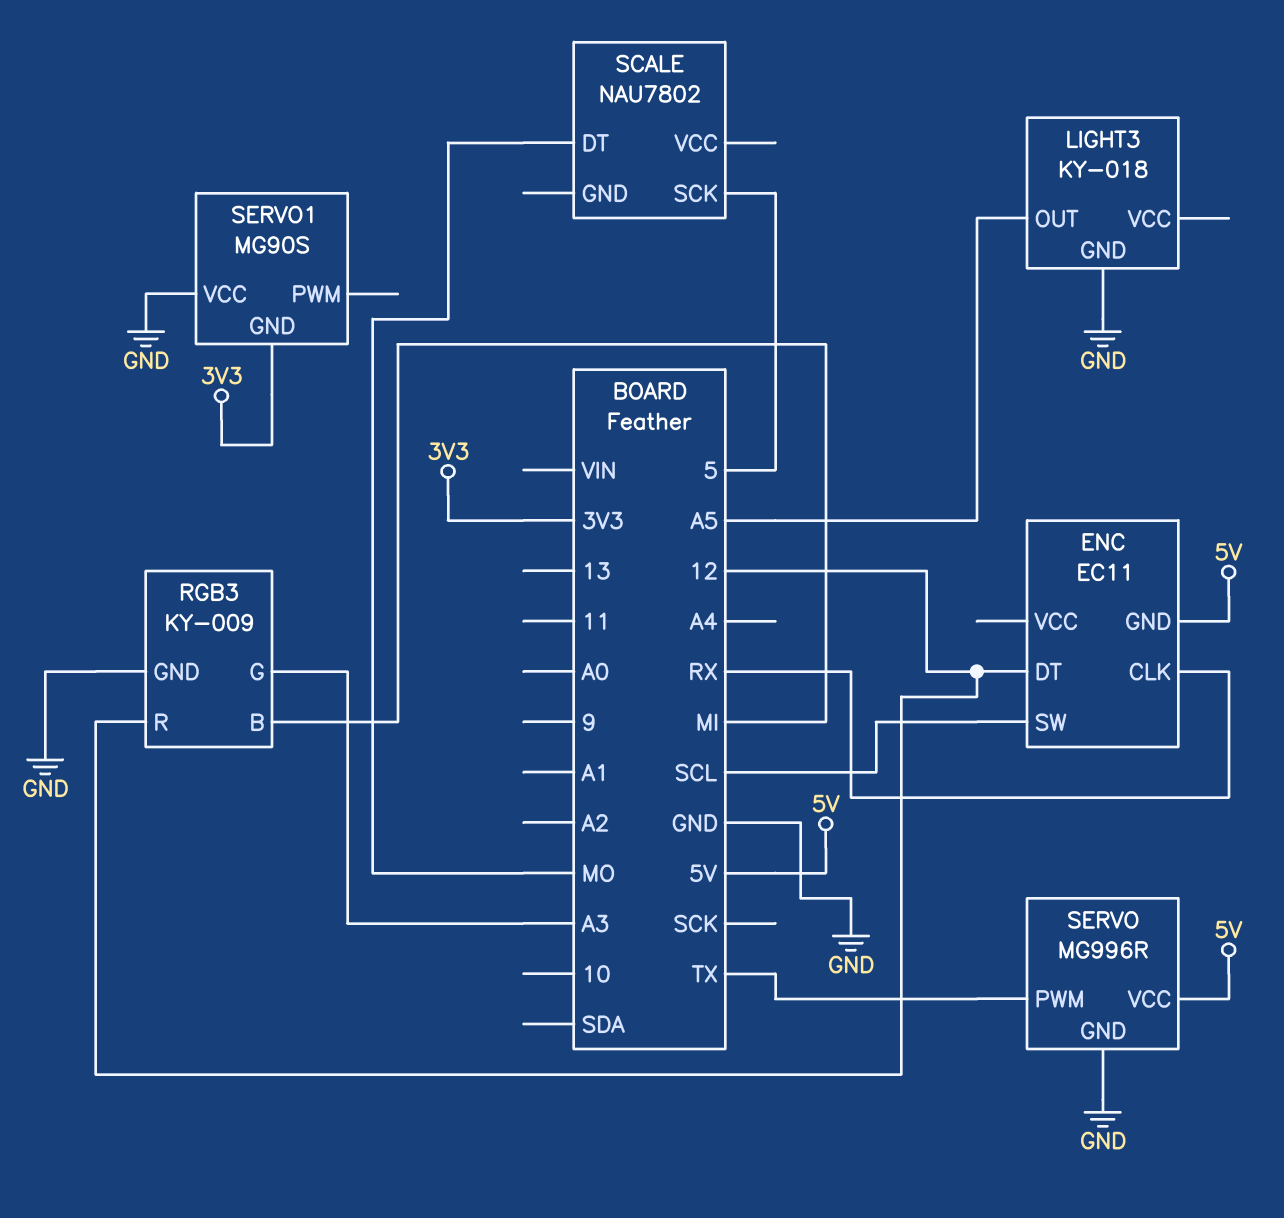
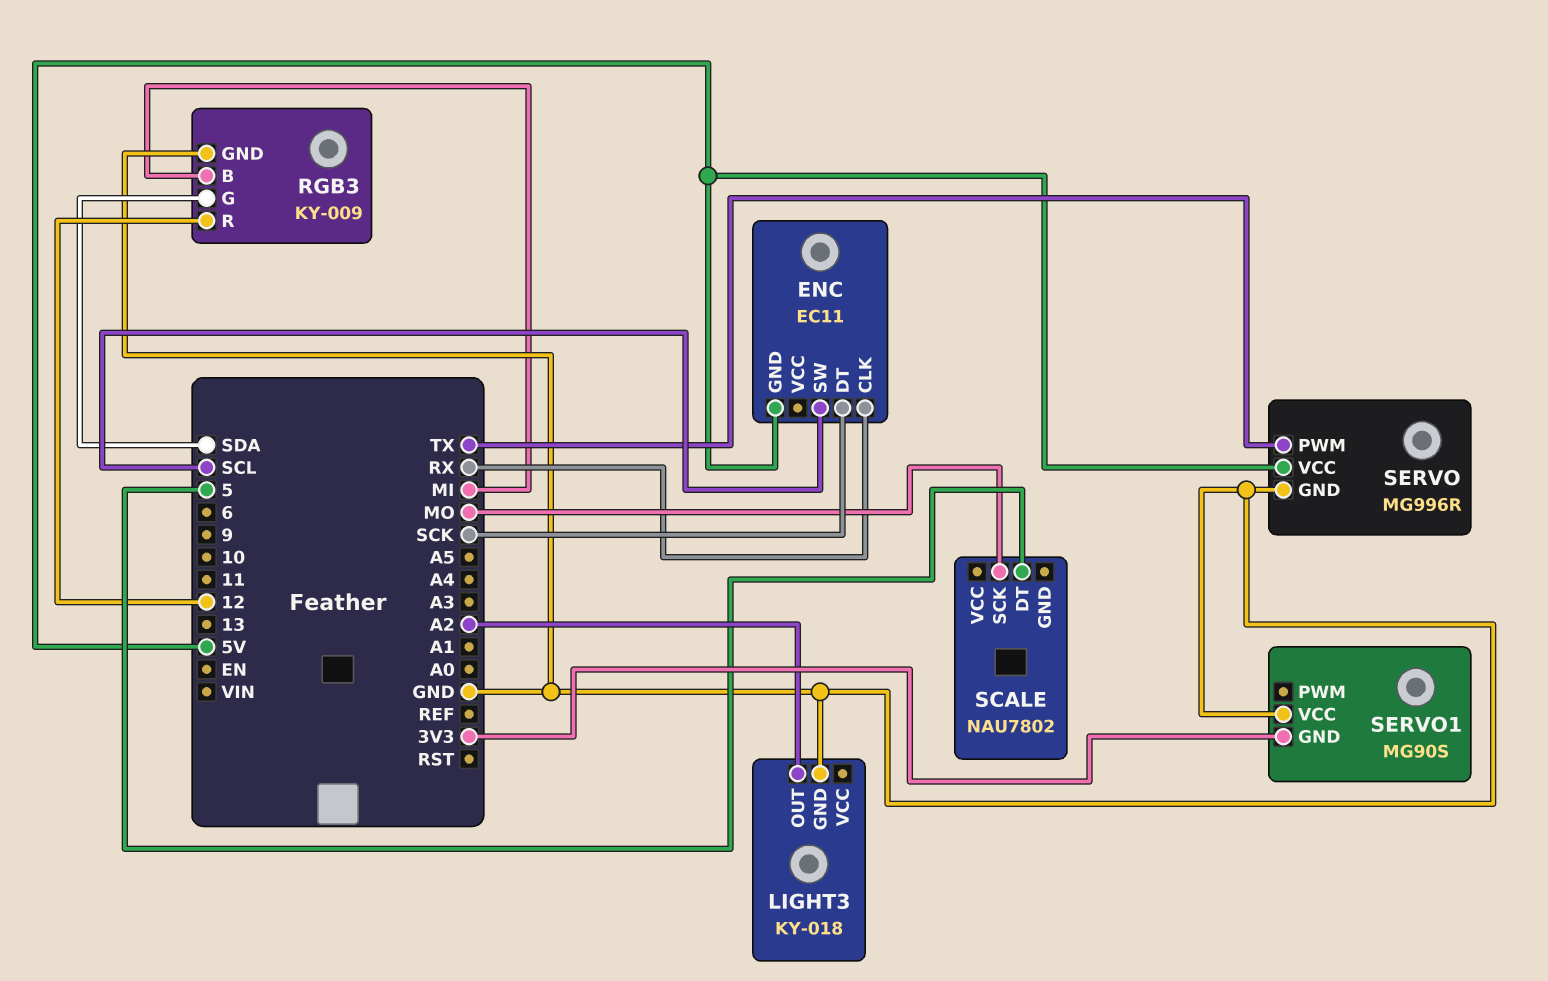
ENC pin DT: 12 -> SCK
LIGHT3 pin OUT: A5 -> A2
RGB3 pin G: A3 -> SDA
SCALE pin DT: MO -> 5
SCALE pin SCK: 5 -> MO

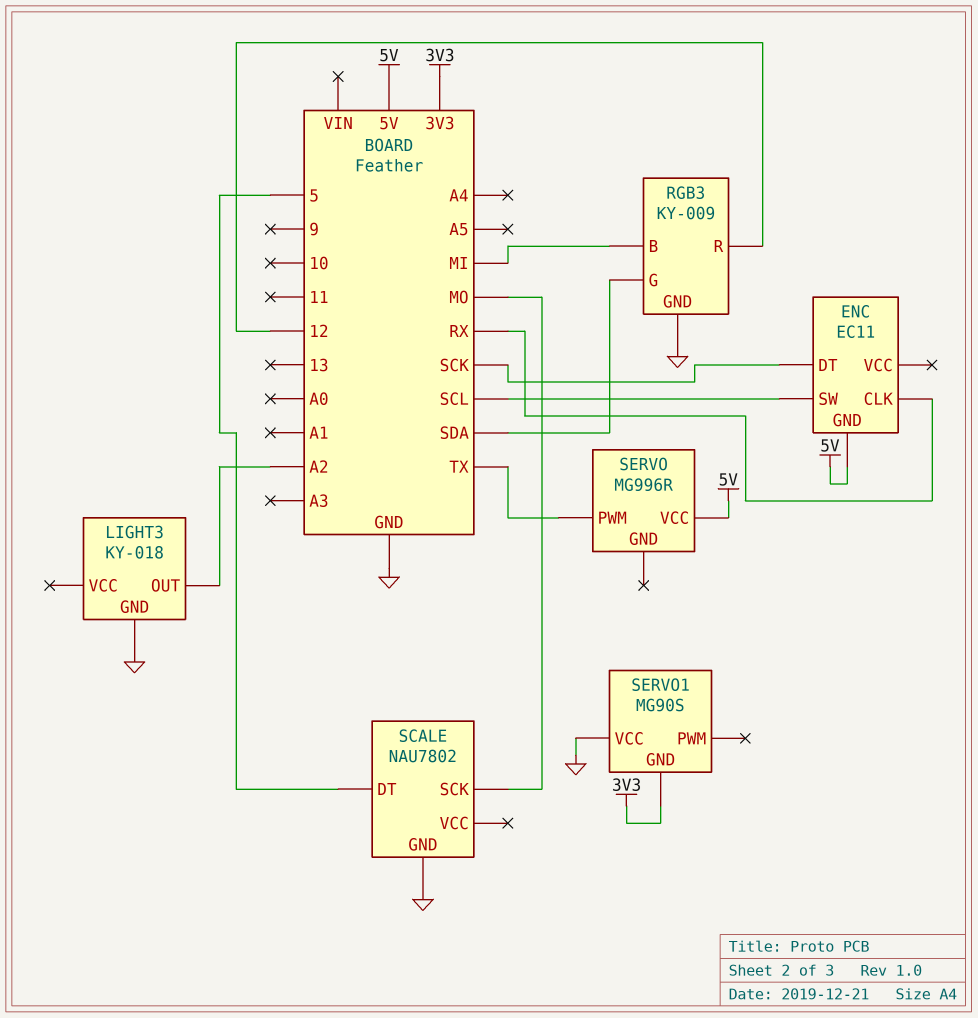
SCALE pin GND: none -> GND
SERVO pin GND: GND -> none

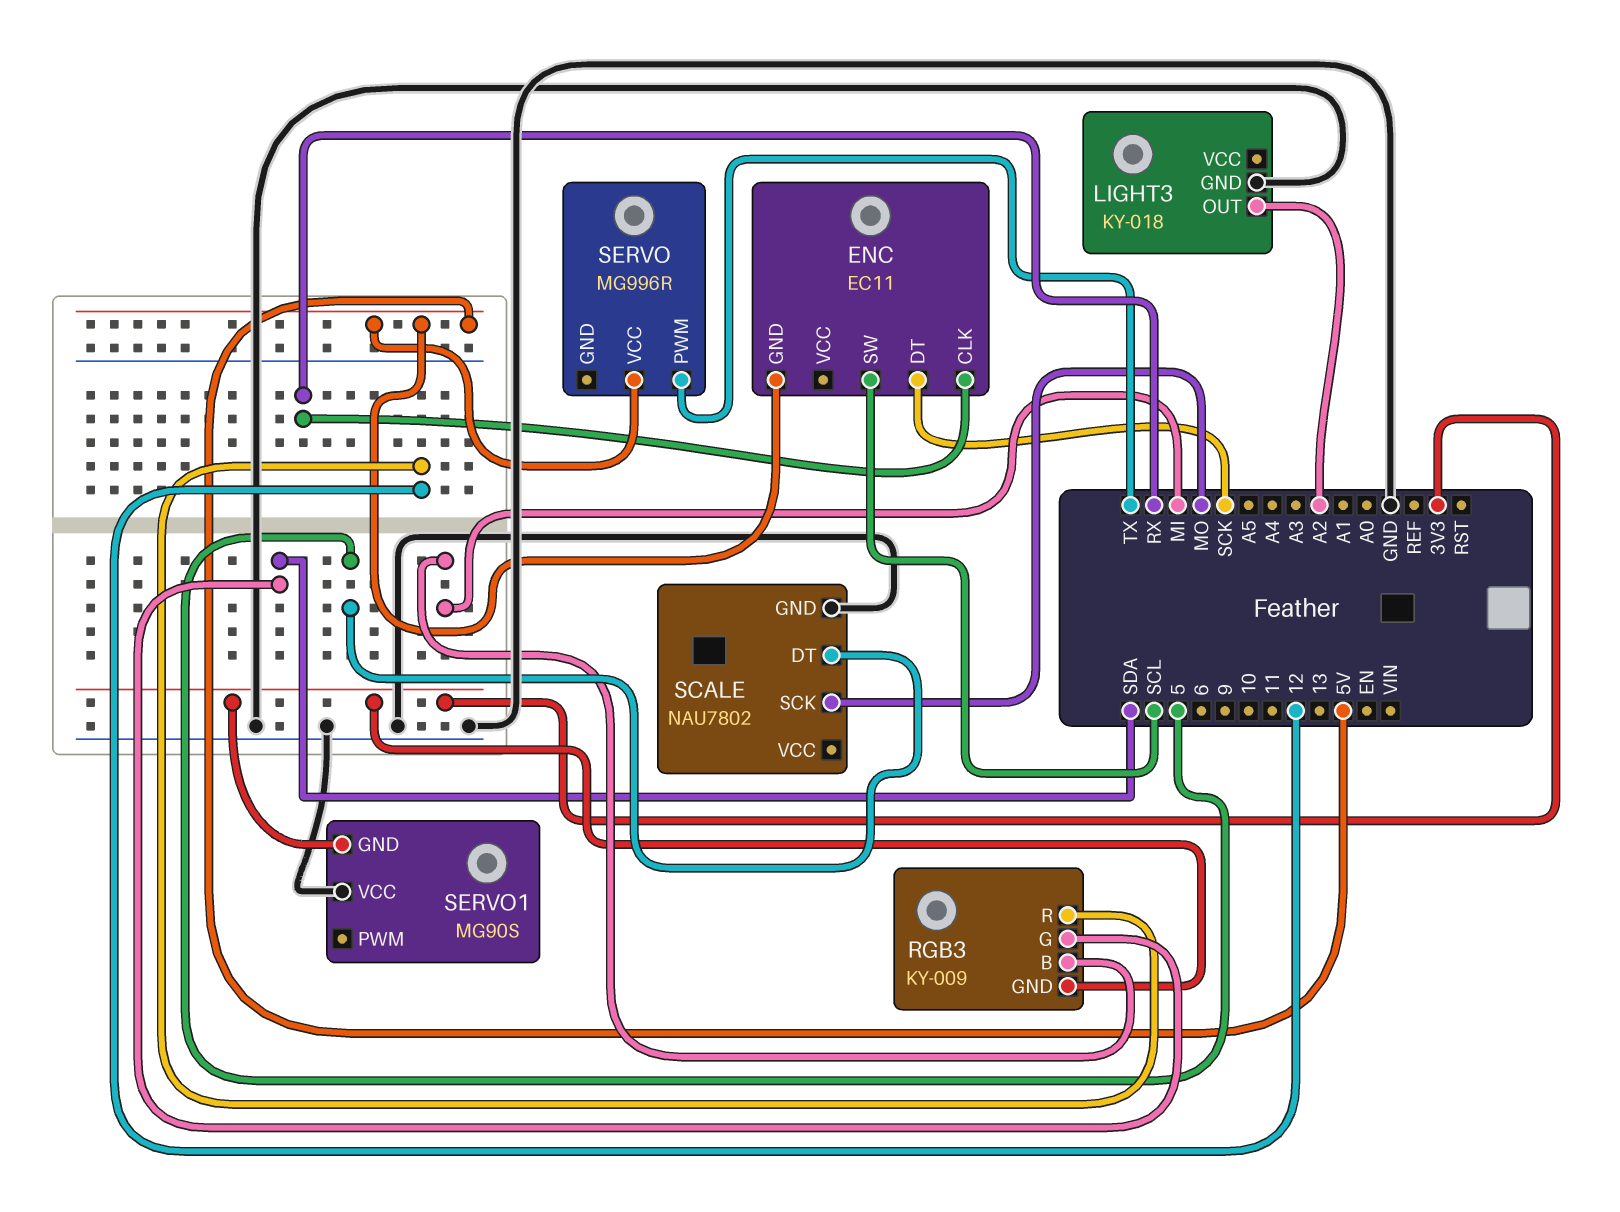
RGB3 pin GND: GND -> 3V3

